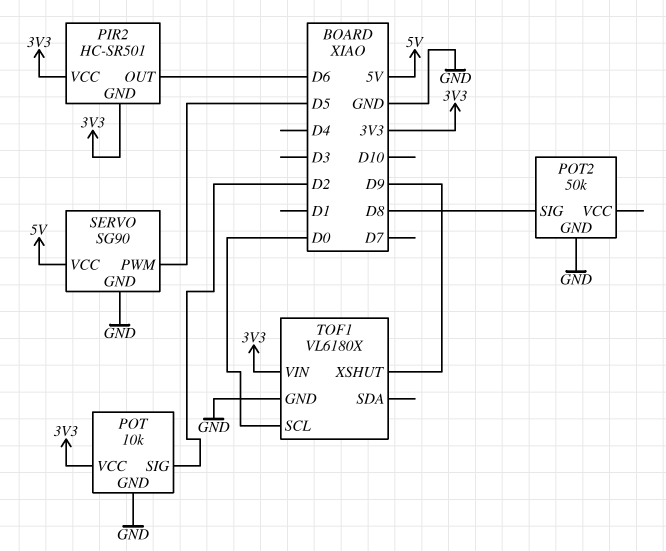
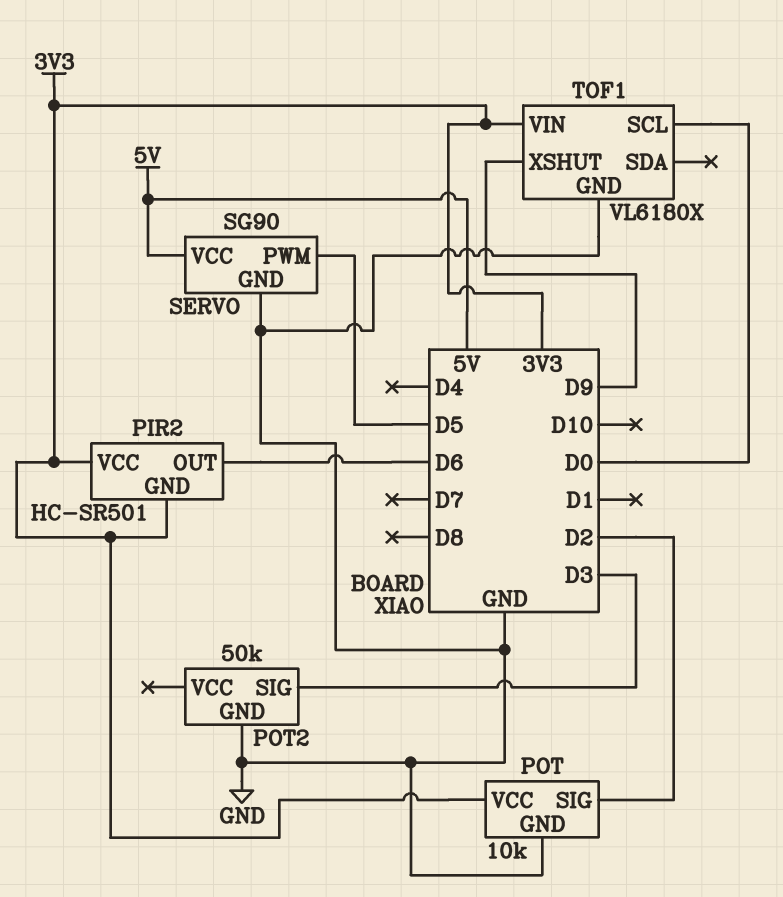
POT2 pin SIG: D8 -> D3

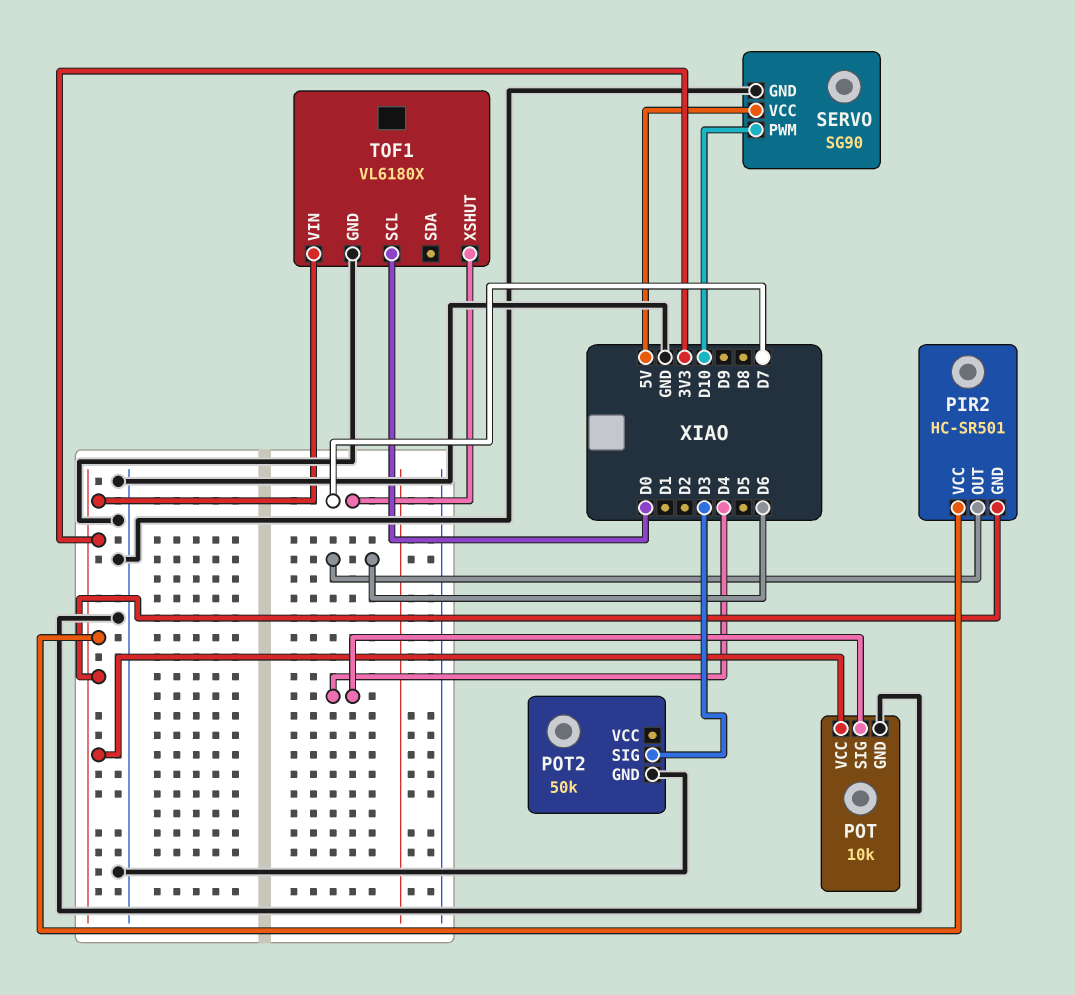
POT pin SIG: D2 -> D4
SERVO pin PWM: D5 -> D10
TOF1 pin XSHUT: D9 -> D7

